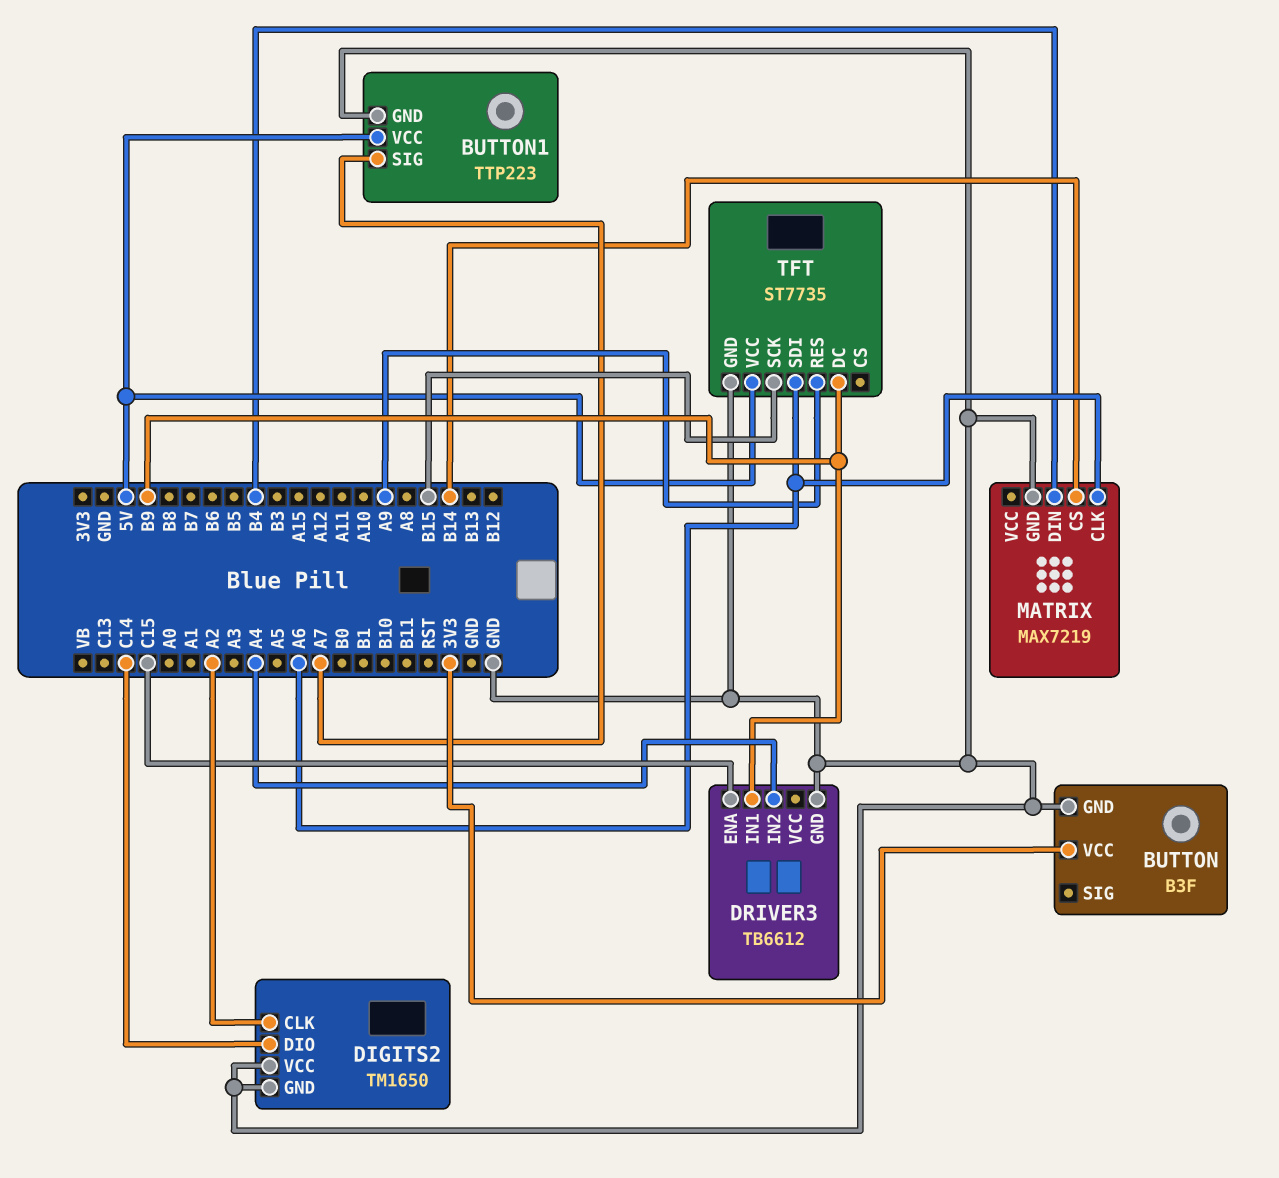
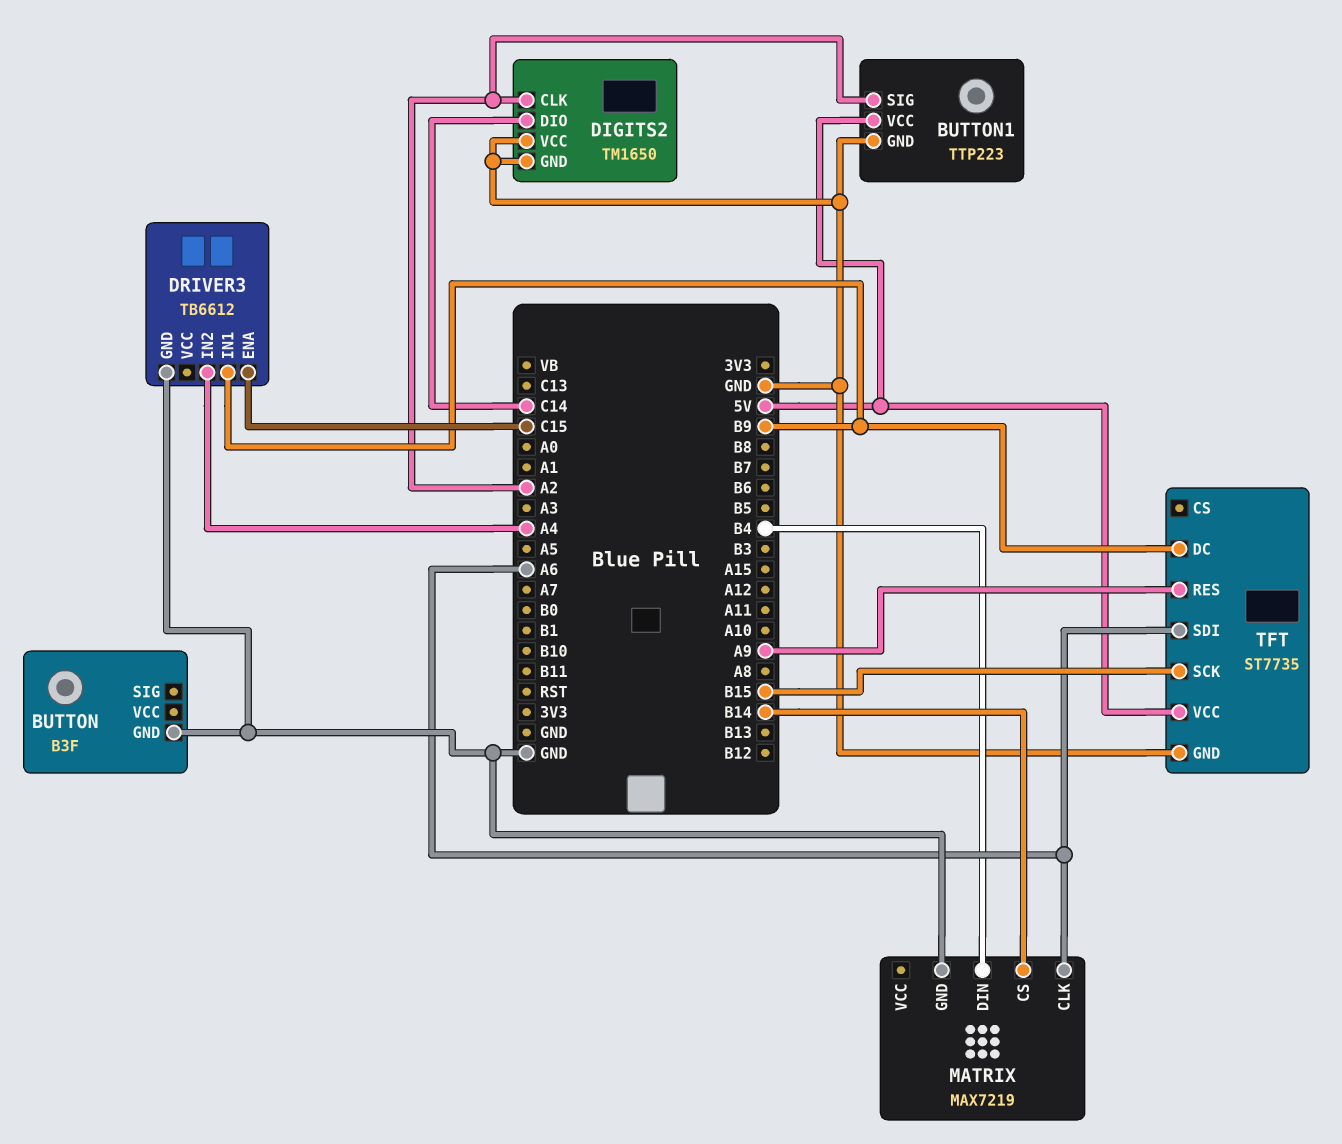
BUTTON pin VCC: 3V3 -> none
BUTTON1 pin SIG: A7 -> A2

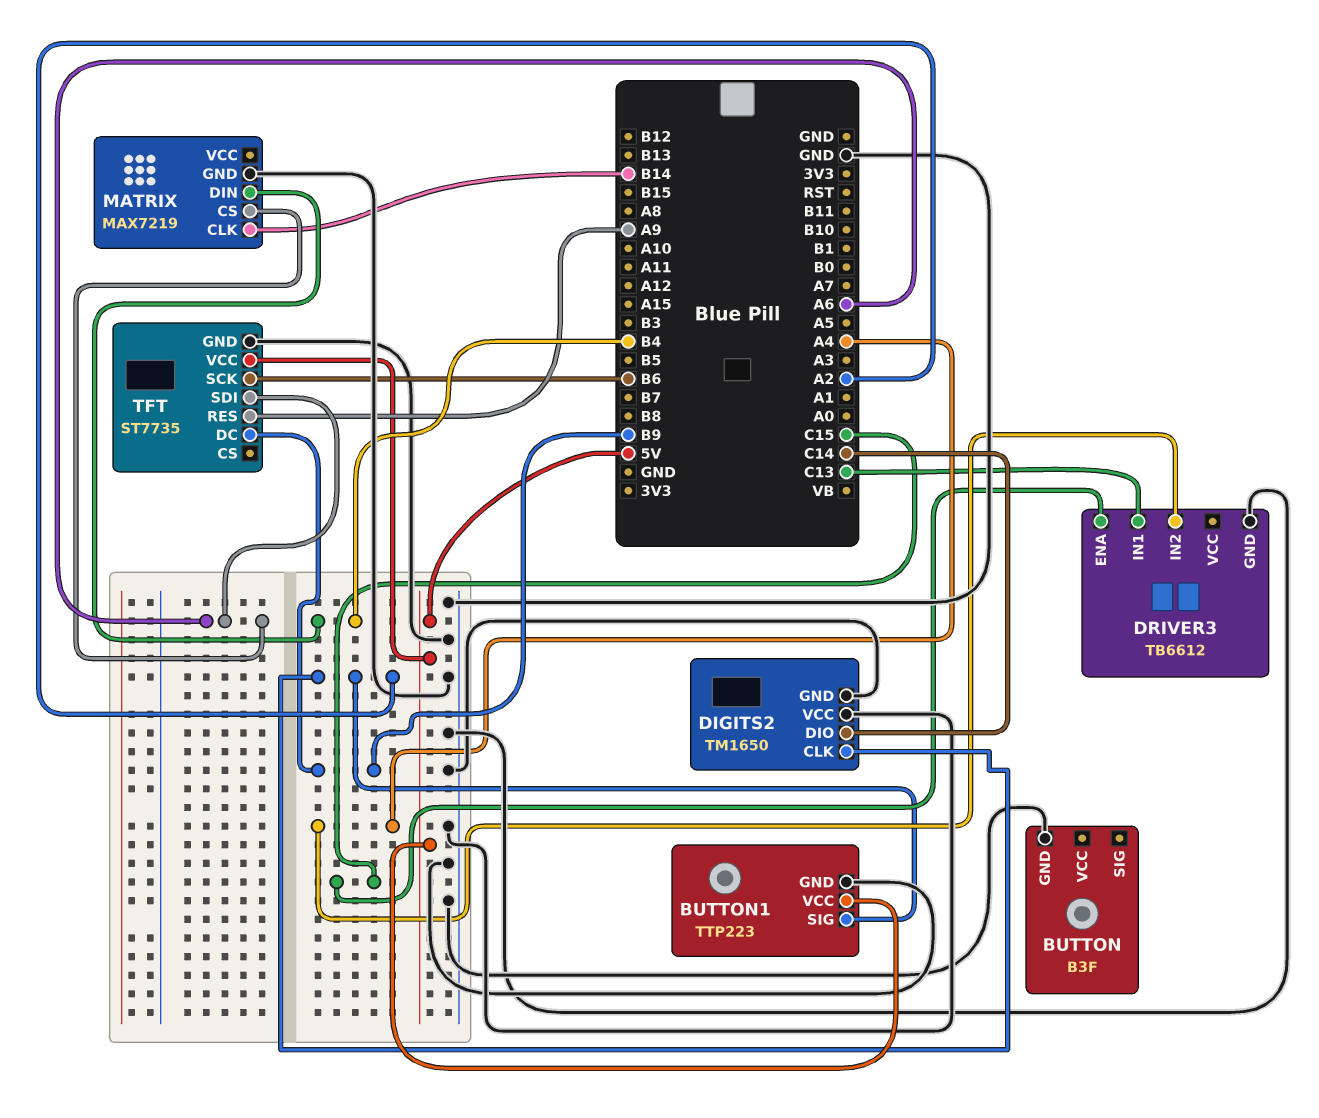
DRIVER3 pin IN1: B9 -> C13
MATRIX pin CLK: A6 -> B14
MATRIX pin CS: B14 -> A6
TFT pin SCK: B15 -> B6

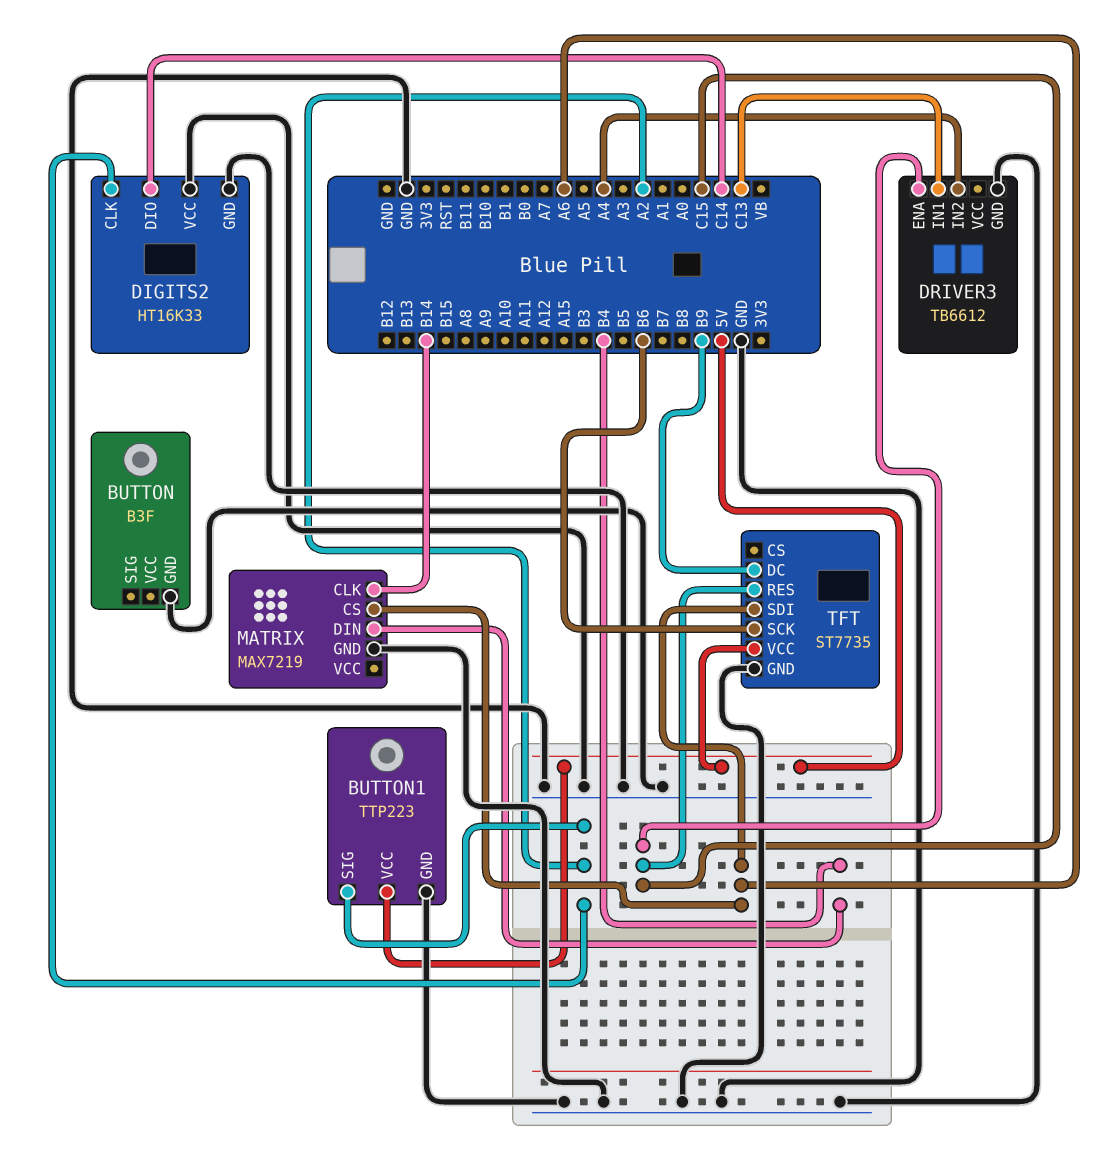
DIGITS2: TM1650 -> HT16K33
TFT pin RES: A9 -> C15

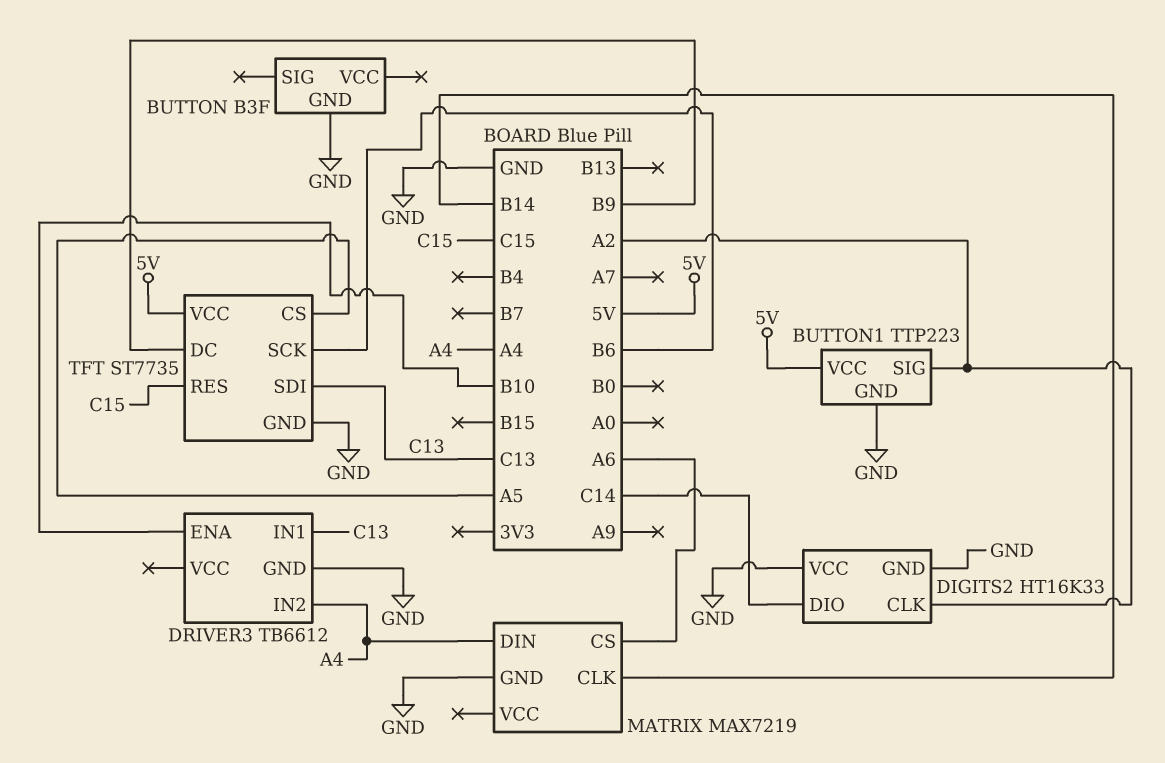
DRIVER3 pin ENA: C15 -> B10
MATRIX pin DIN: B4 -> A4
TFT pin CS: none -> A5
TFT pin SDI: A6 -> C13

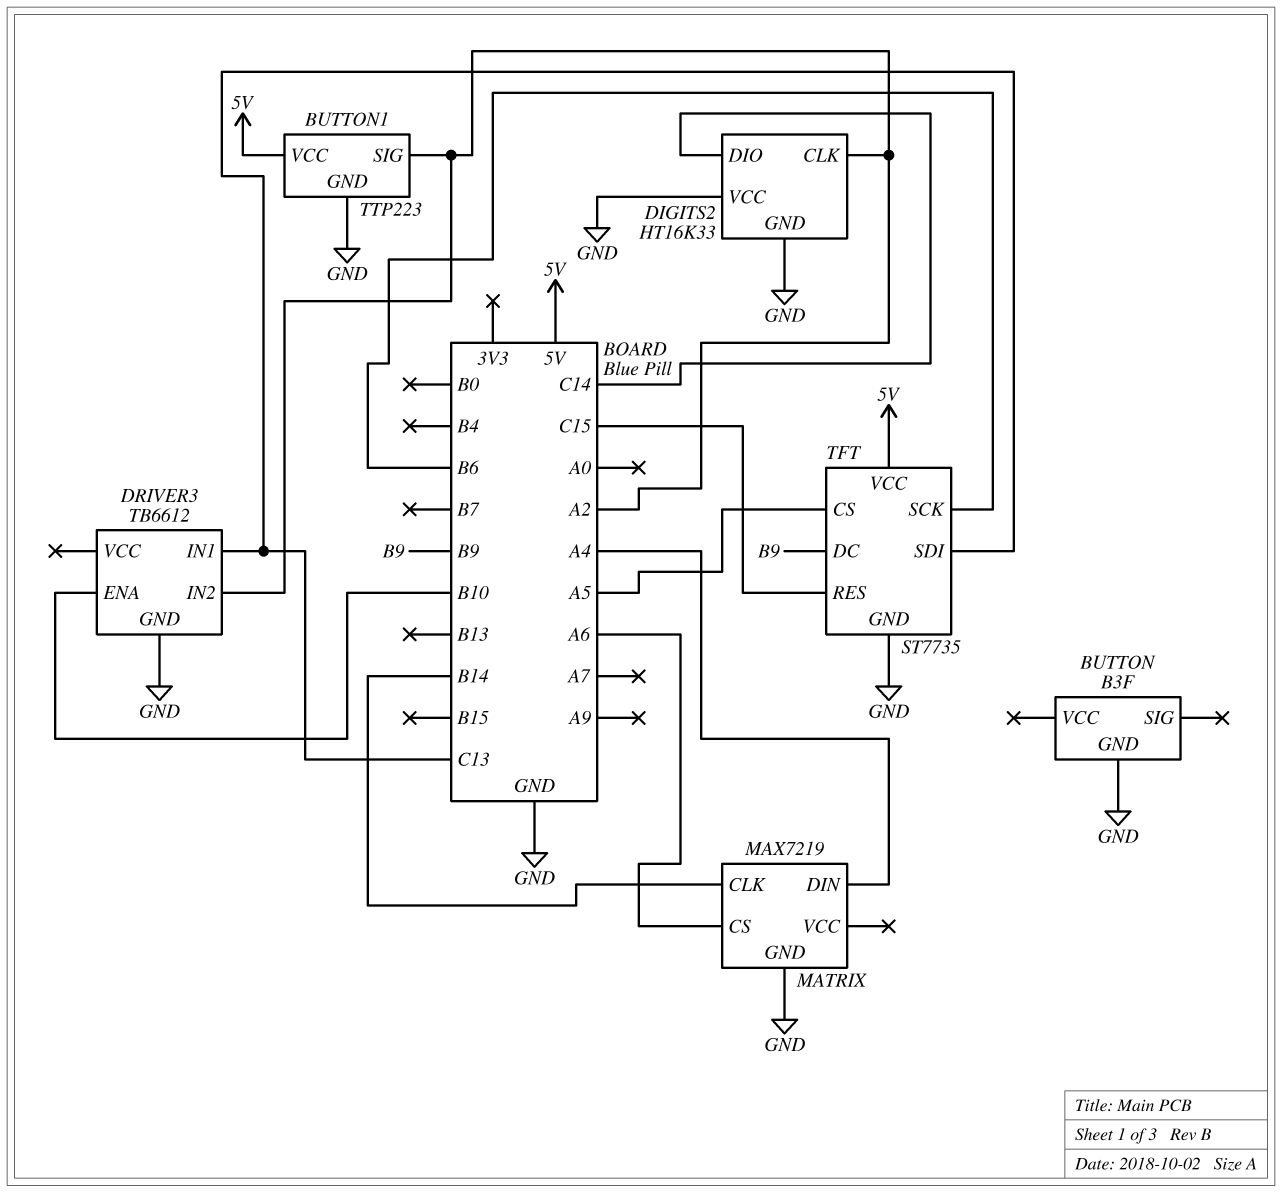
DRIVER3 pin IN2: A4 -> A2

